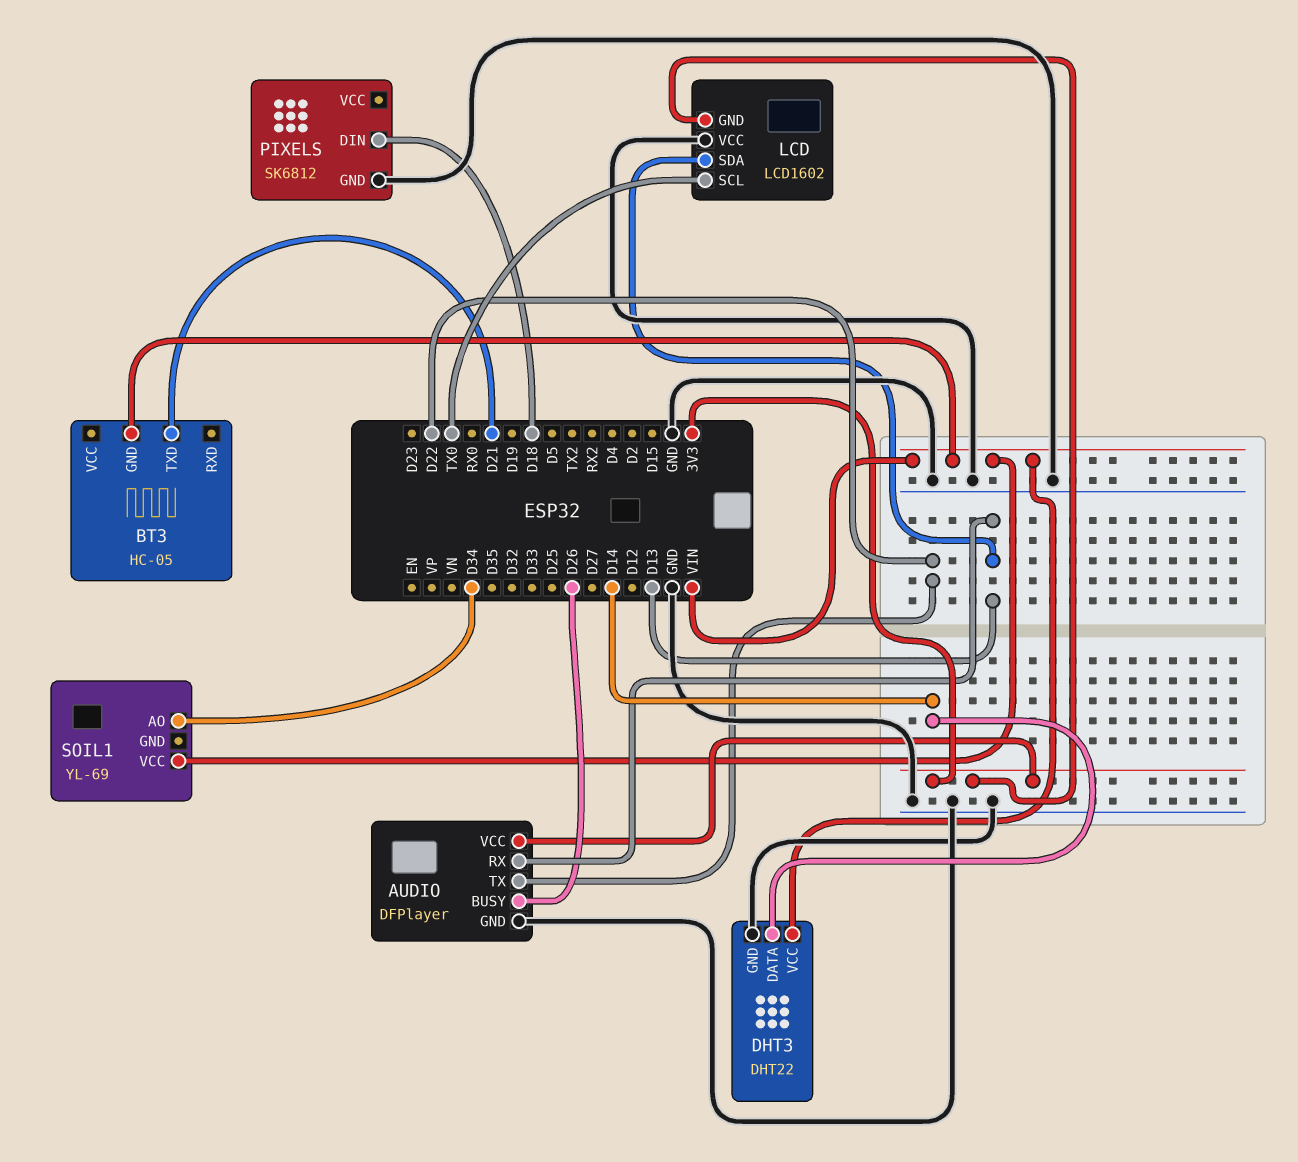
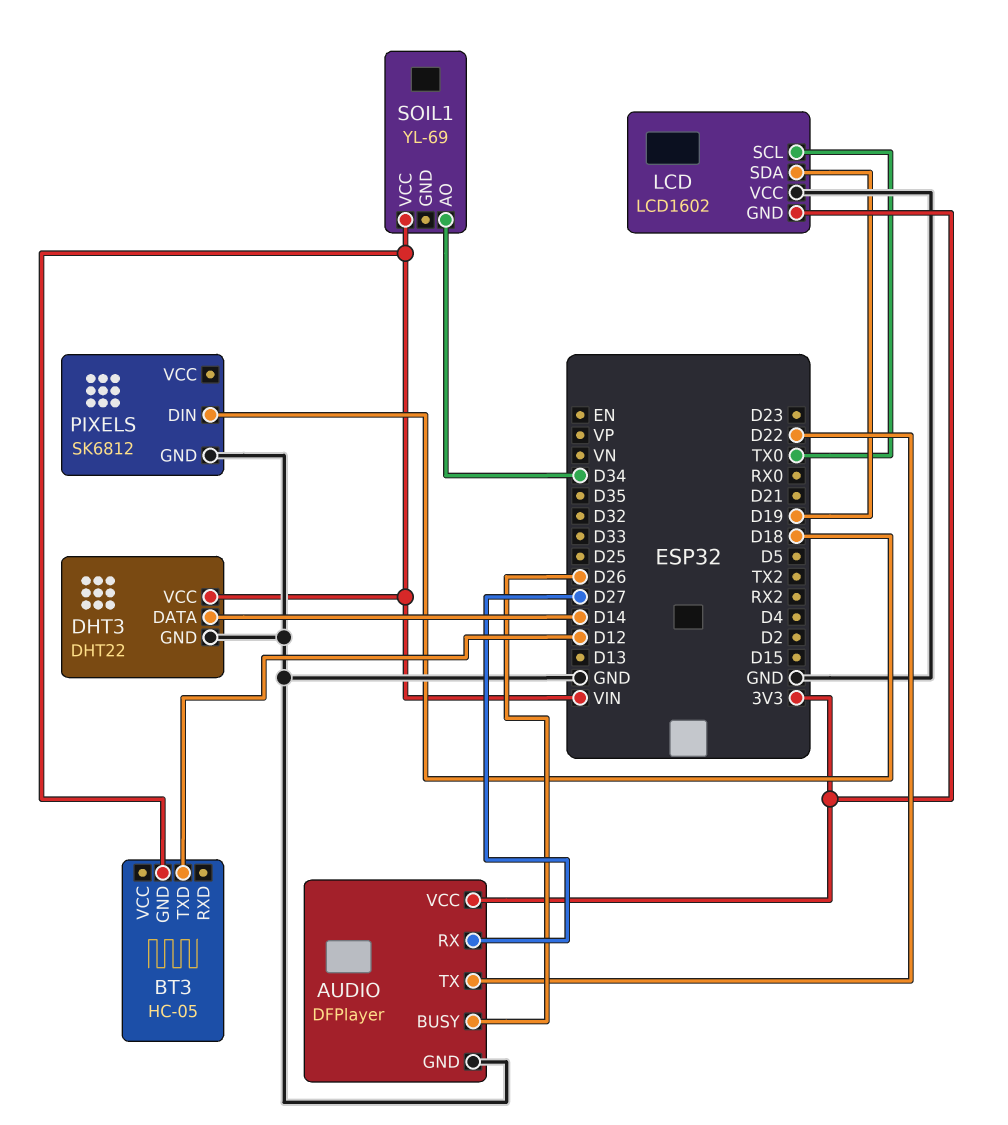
AUDIO pin RX: D13 -> D27
BT3 pin TXD: D21 -> D12
LCD pin SDA: D13 -> D19

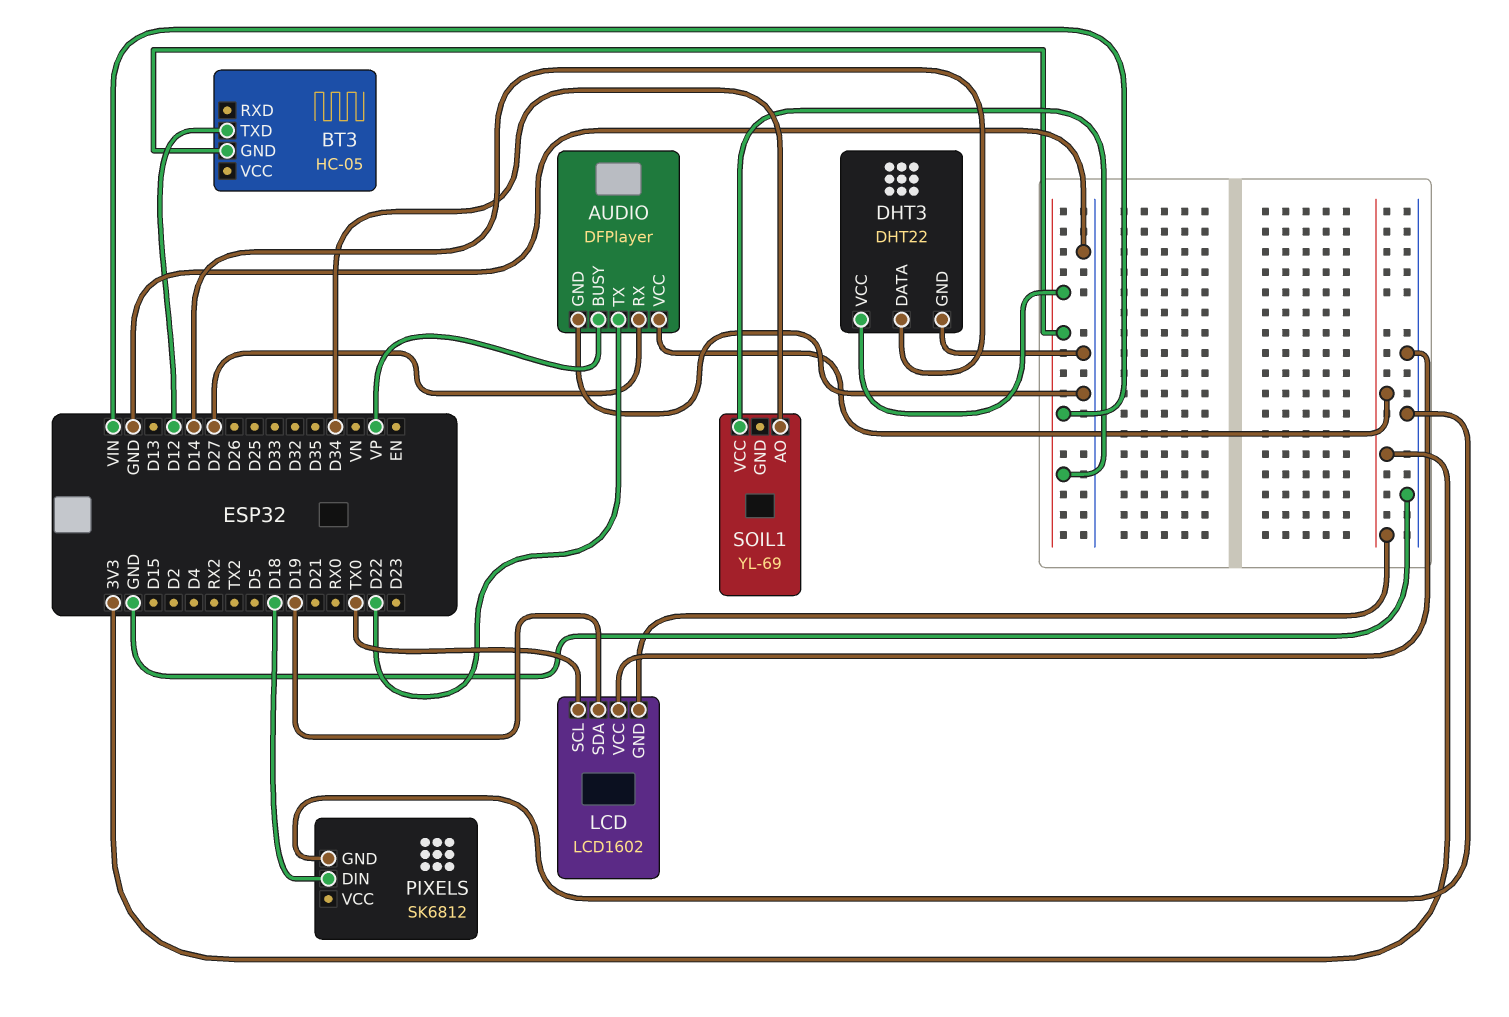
AUDIO pin BUSY: D26 -> VP

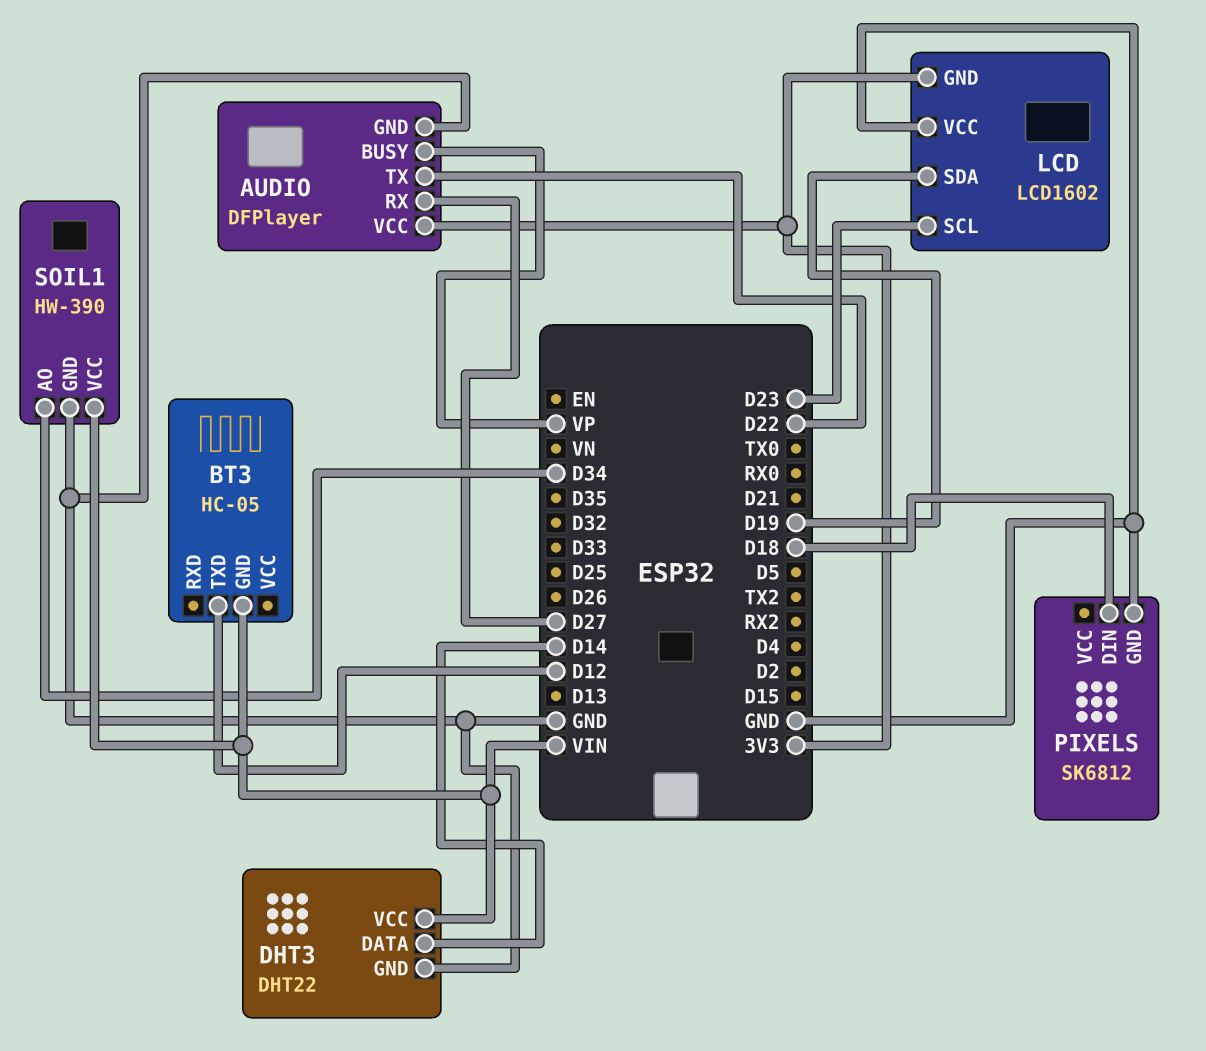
LCD pin SCL: TX0 -> D23
SOIL1: YL-69 -> HW-390
SOIL1 pin GND: none -> GND

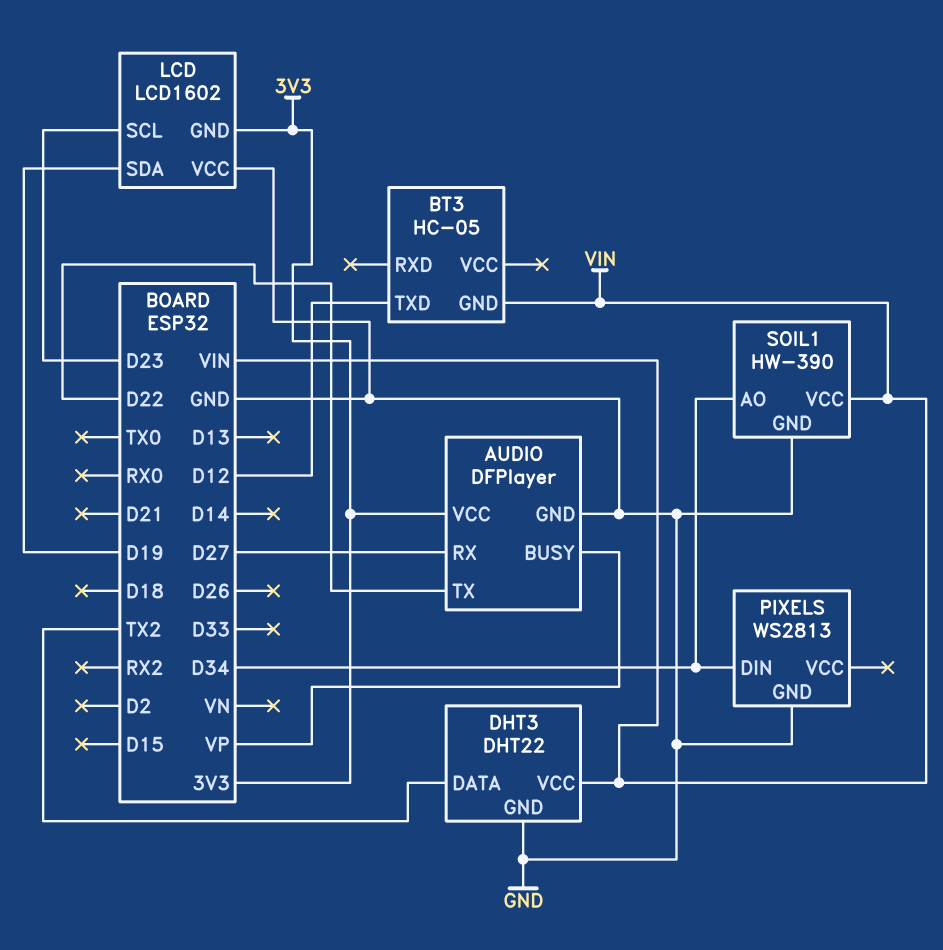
DHT3 pin DATA: D14 -> TX2
PIXELS: SK6812 -> WS2813
PIXELS pin DIN: D18 -> D34

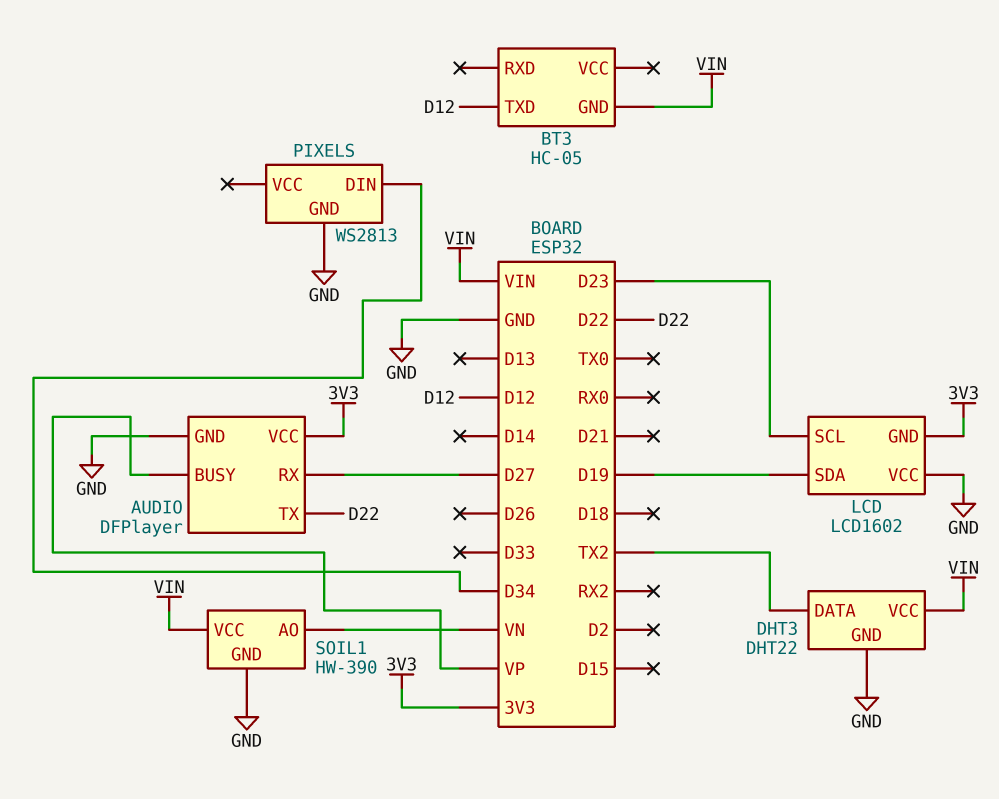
SOIL1 pin AO: D34 -> VN

